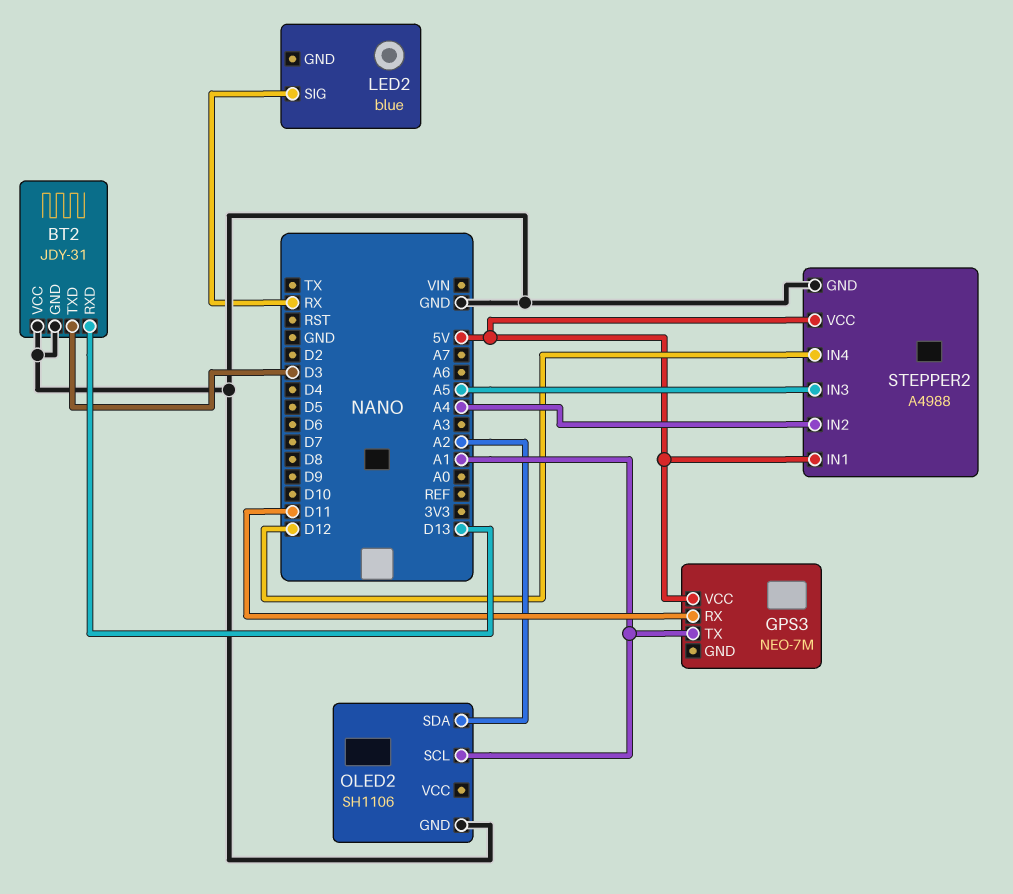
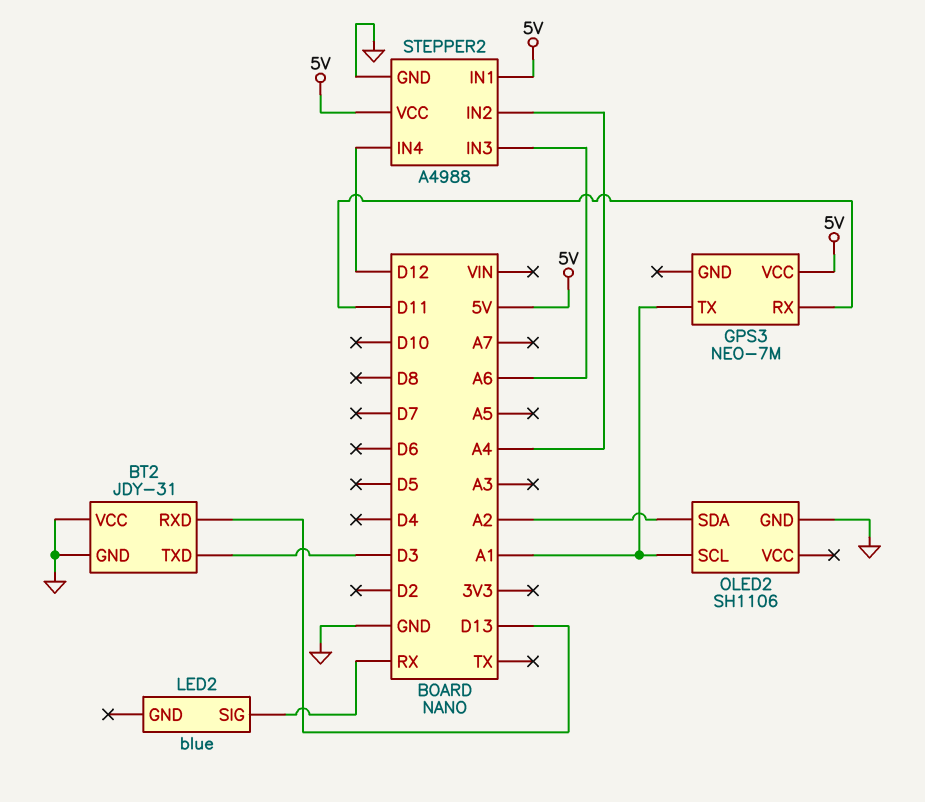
STEPPER2 pin IN3: A5 -> A6

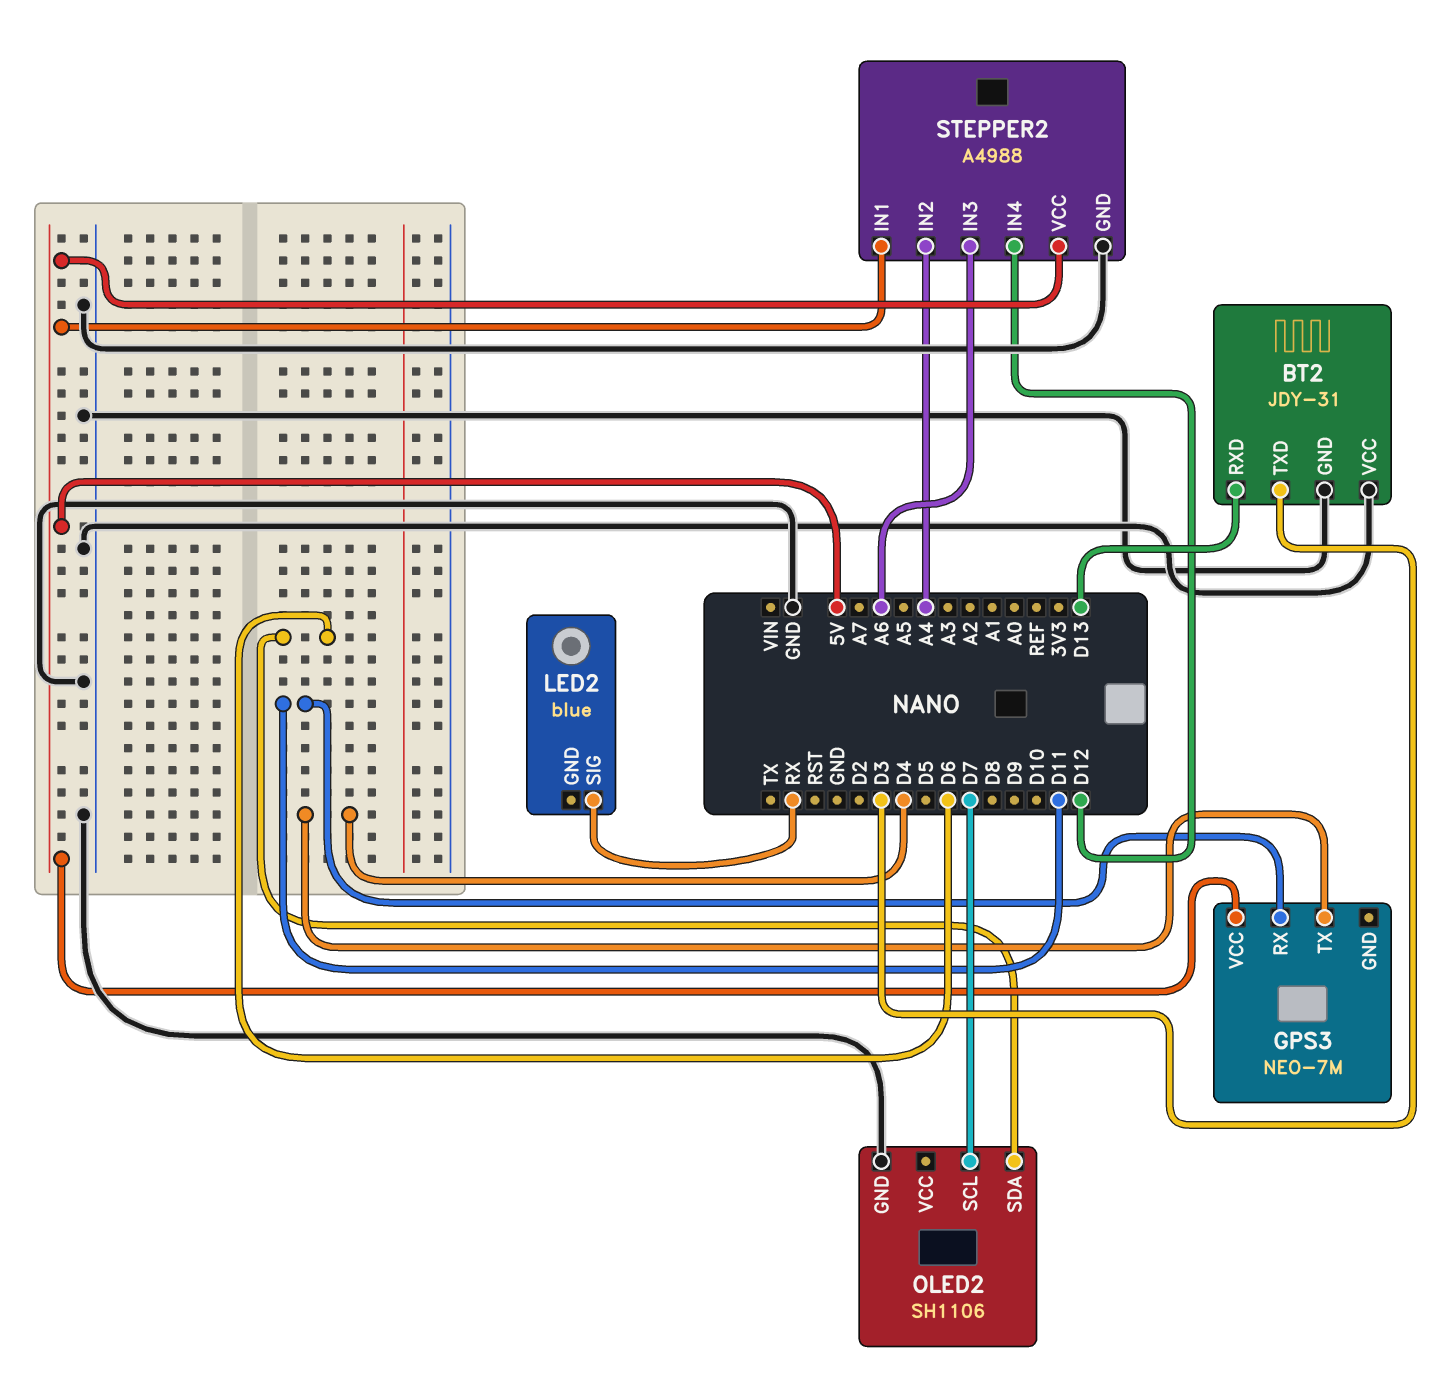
GPS3 pin TX: A1 -> D4
OLED2 pin SCL: A1 -> D7
OLED2 pin SDA: A2 -> D6

